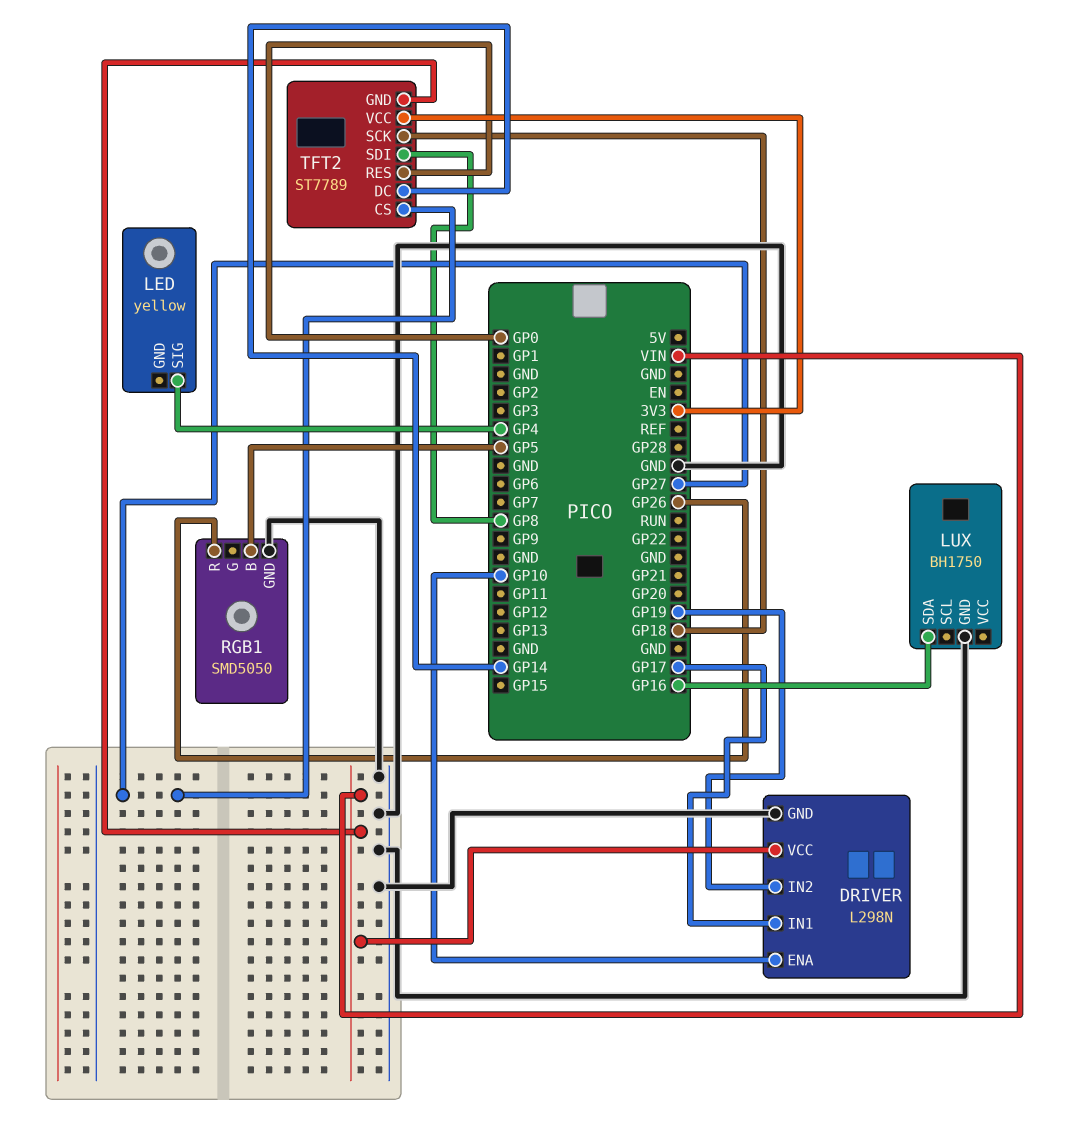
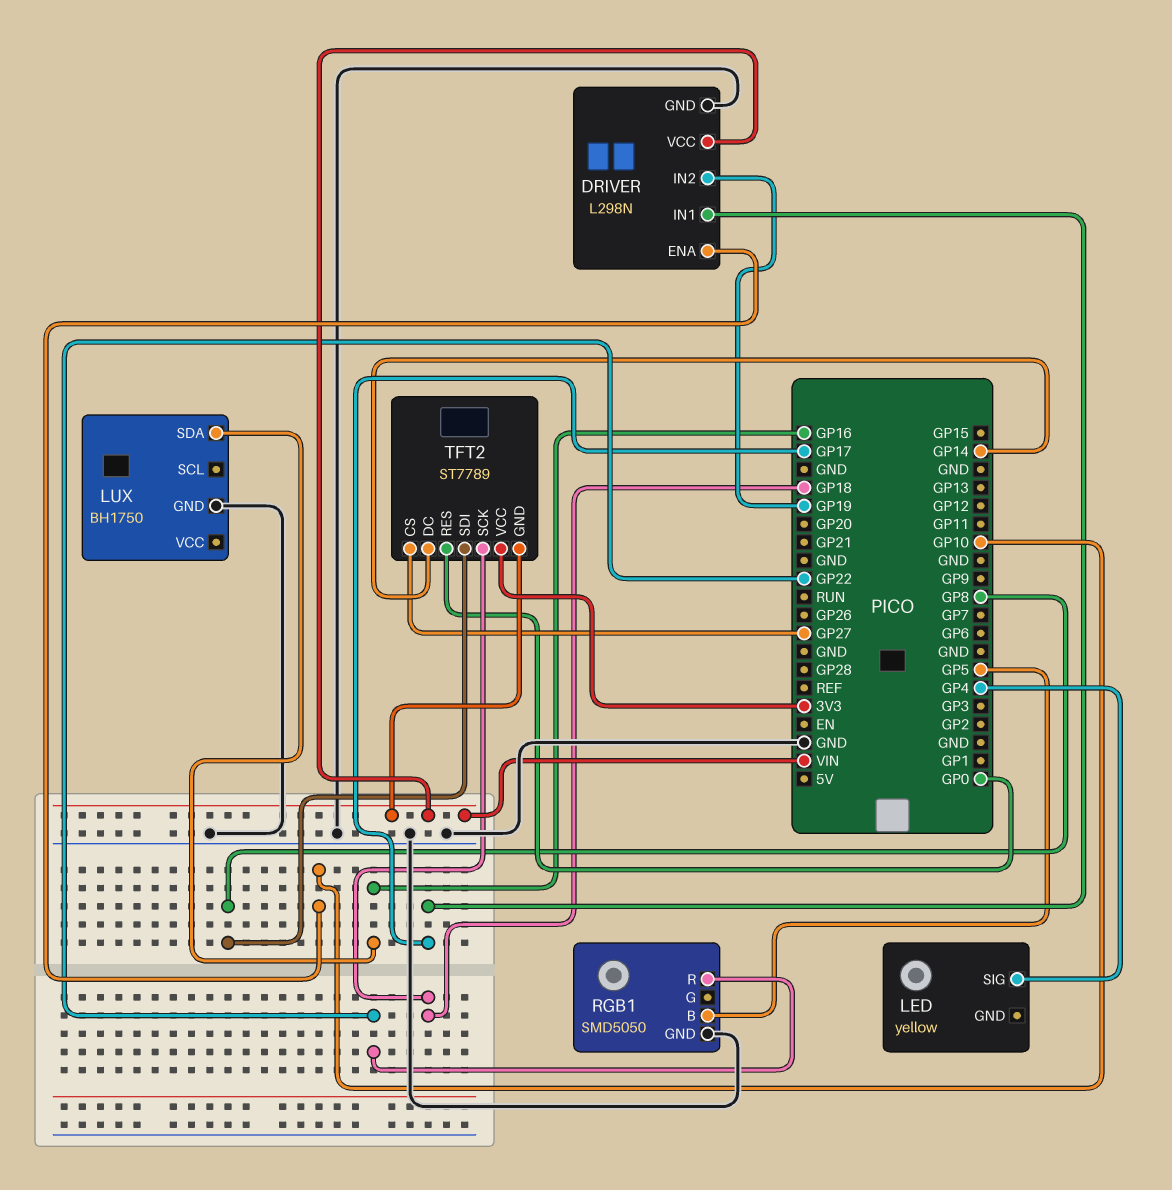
RGB1 pin R: GP26 -> GP22

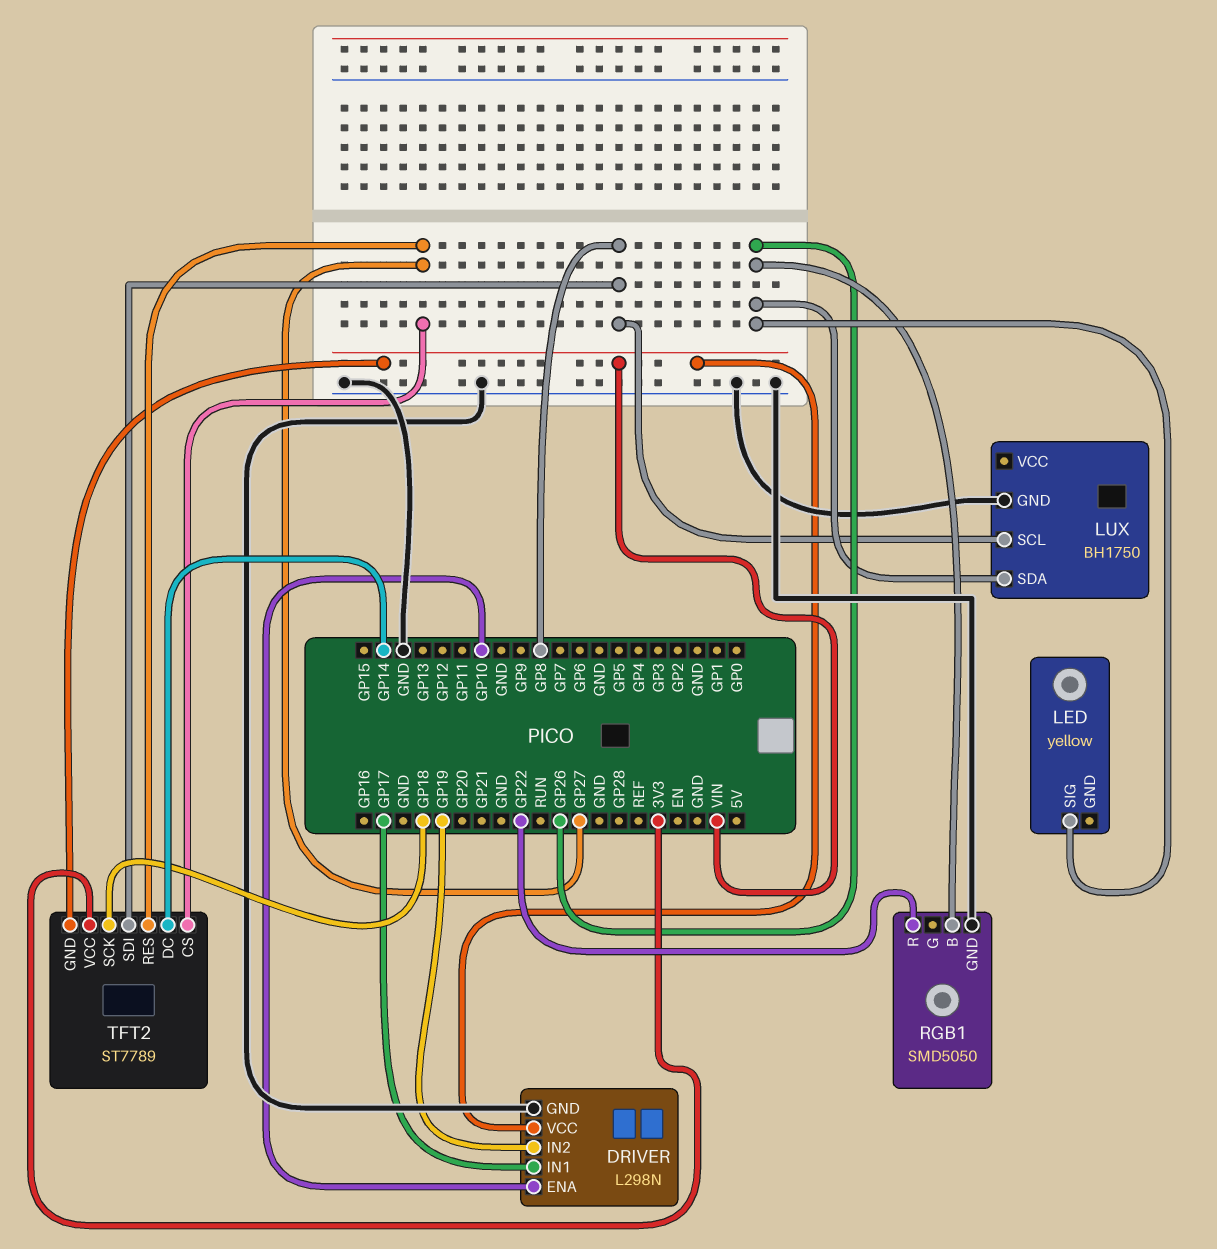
LED pin SIG: GP4 -> GP26
LUX pin SCL: none -> GP8
LUX pin SDA: GP16 -> GP26
RGB1 pin B: GP5 -> GP26
TFT2 pin RES: GP0 -> GP27

